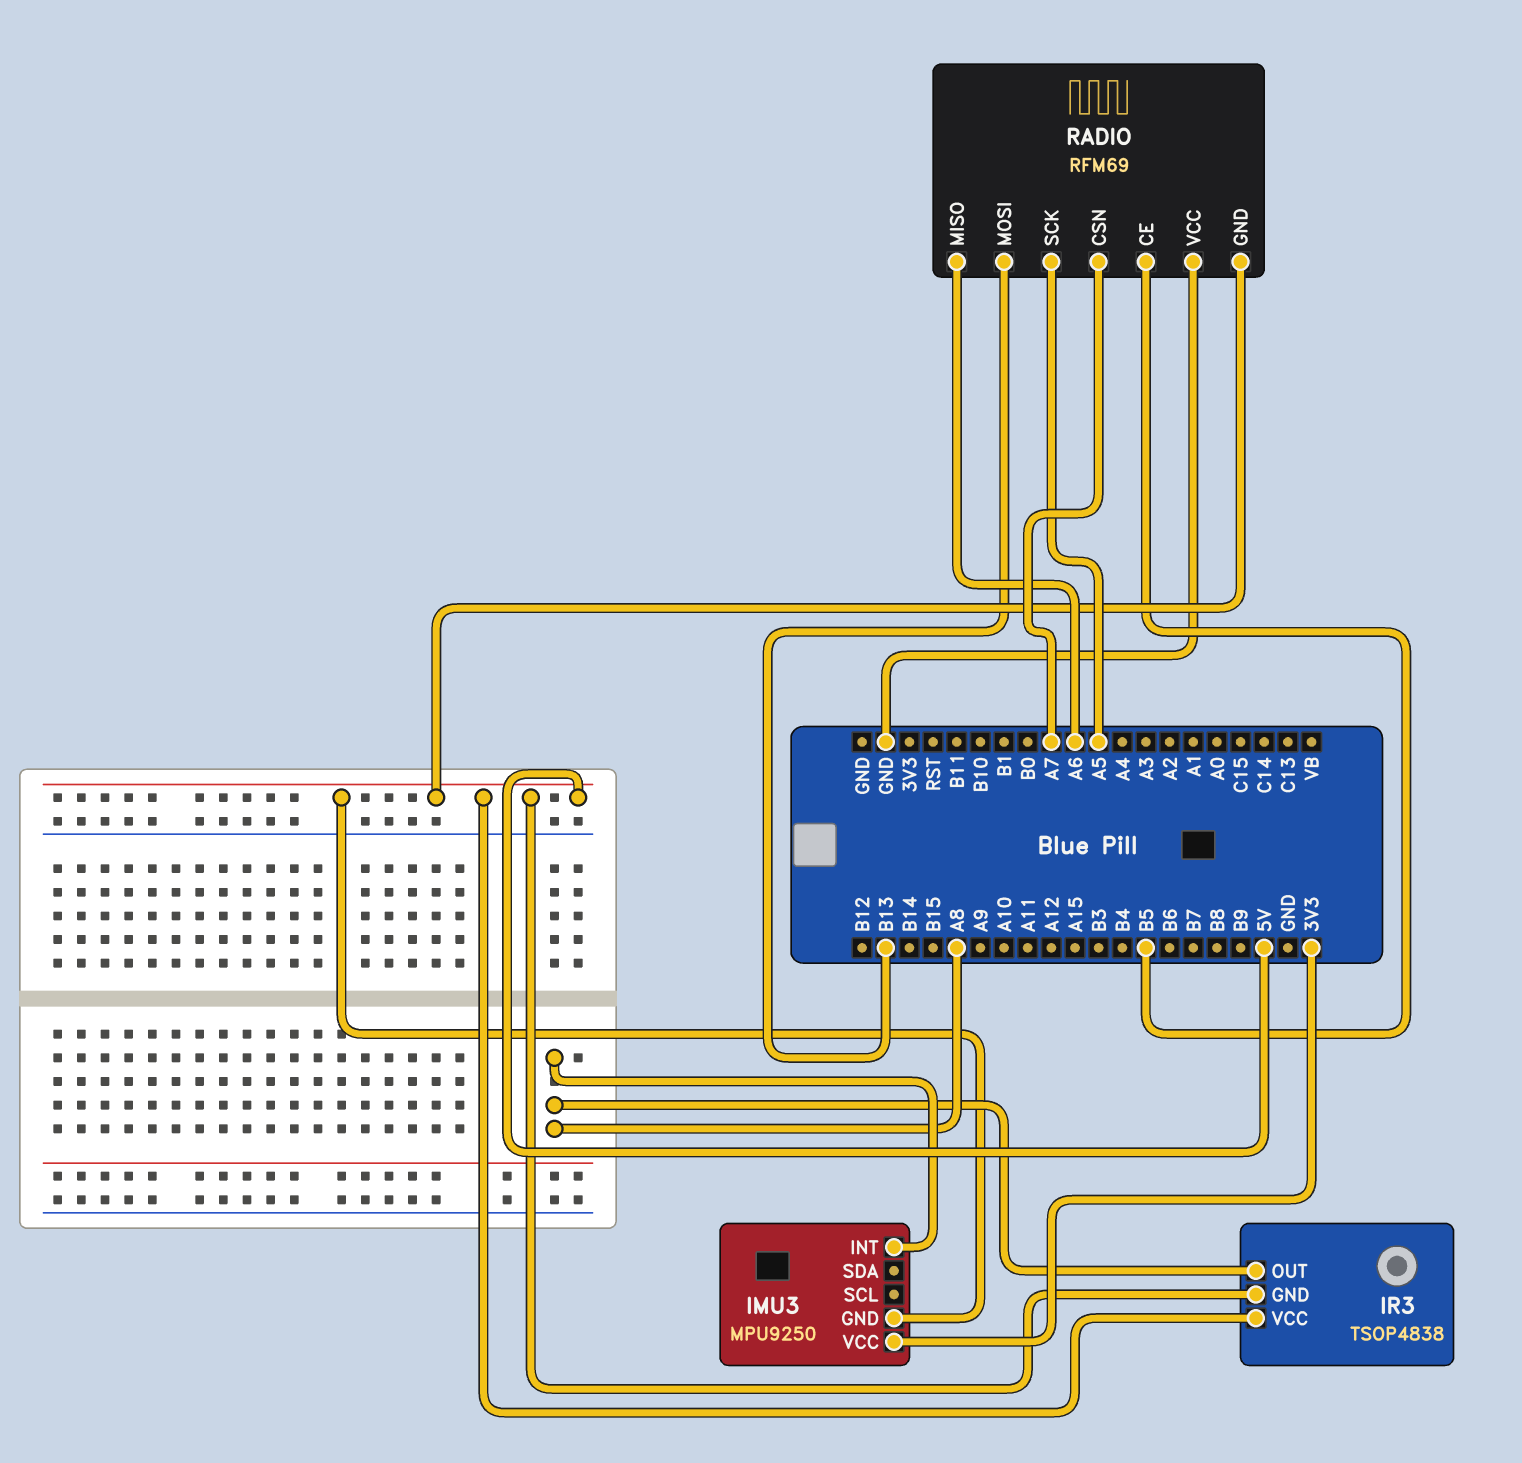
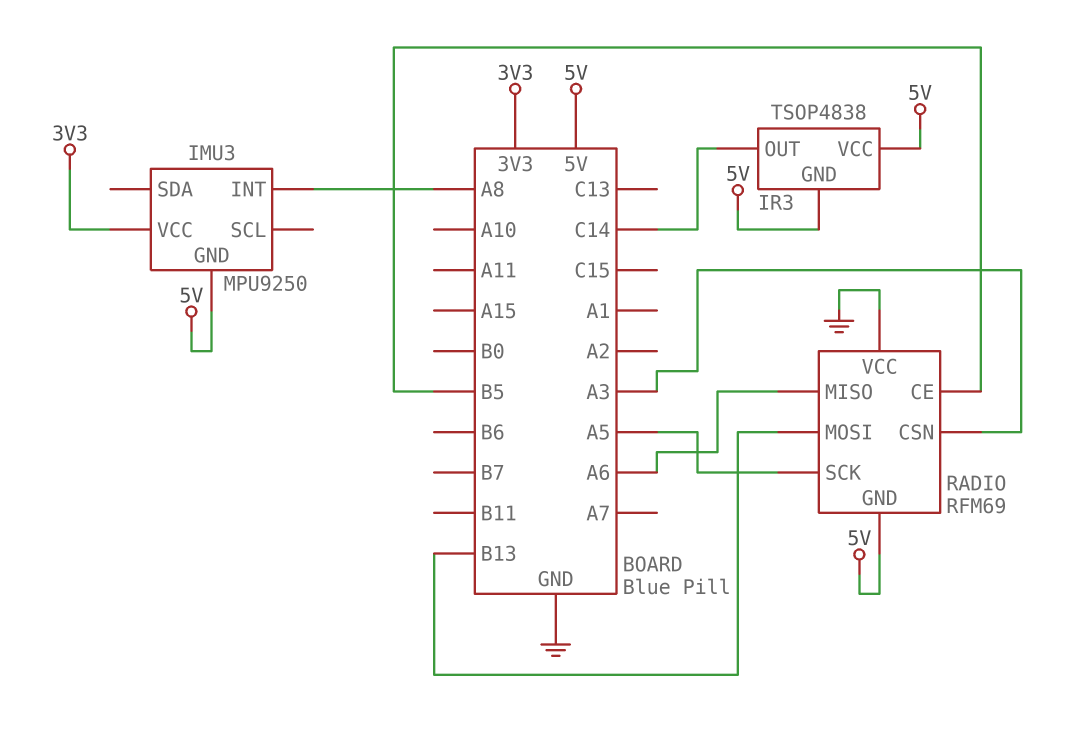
IR3 pin OUT: A8 -> C14
RADIO pin CSN: A7 -> A3

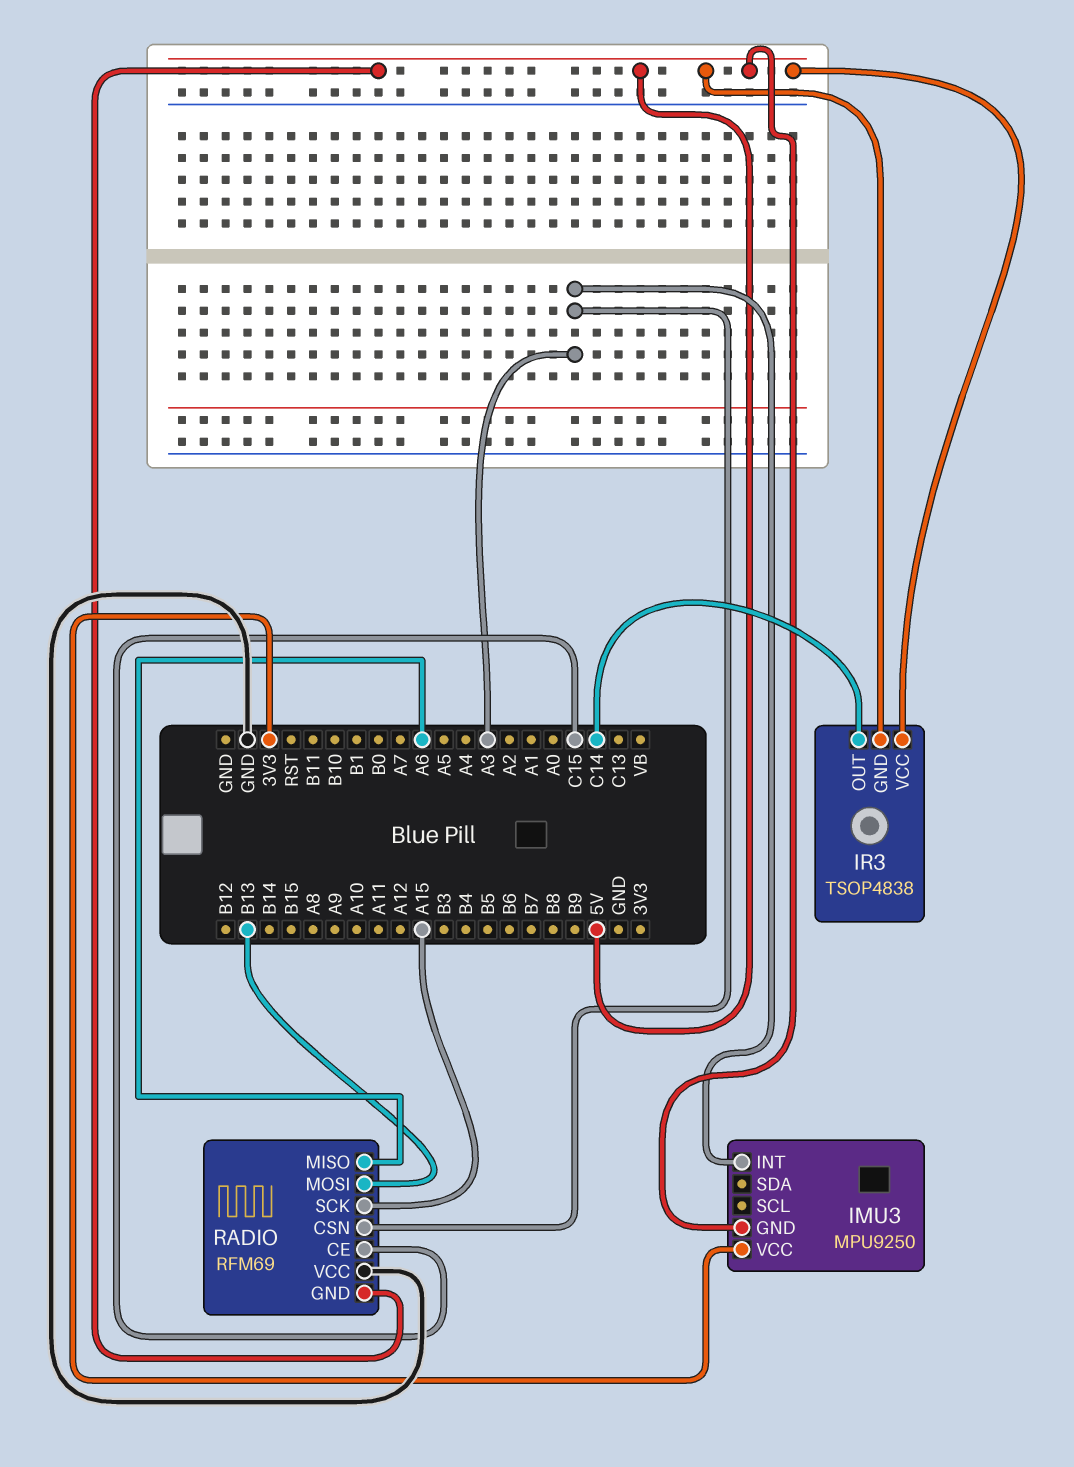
IMU3 pin INT: A8 -> A3
RADIO pin CE: B5 -> C15
RADIO pin SCK: A5 -> A15

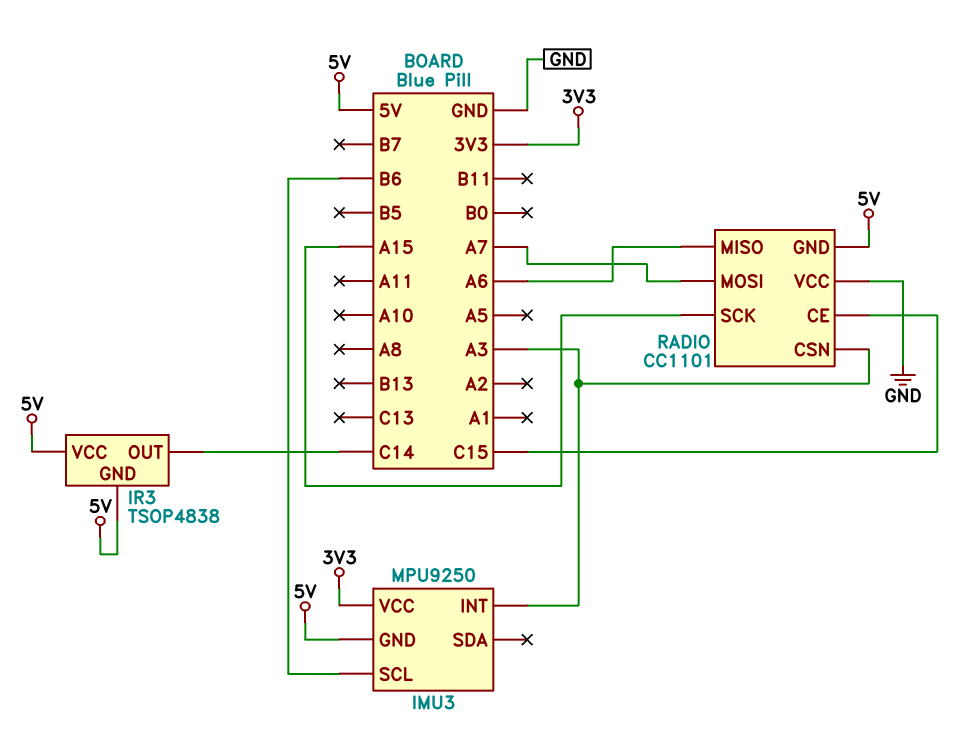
IMU3 pin SCL: none -> B6
RADIO: RFM69 -> CC1101
RADIO pin MOSI: B13 -> A7

